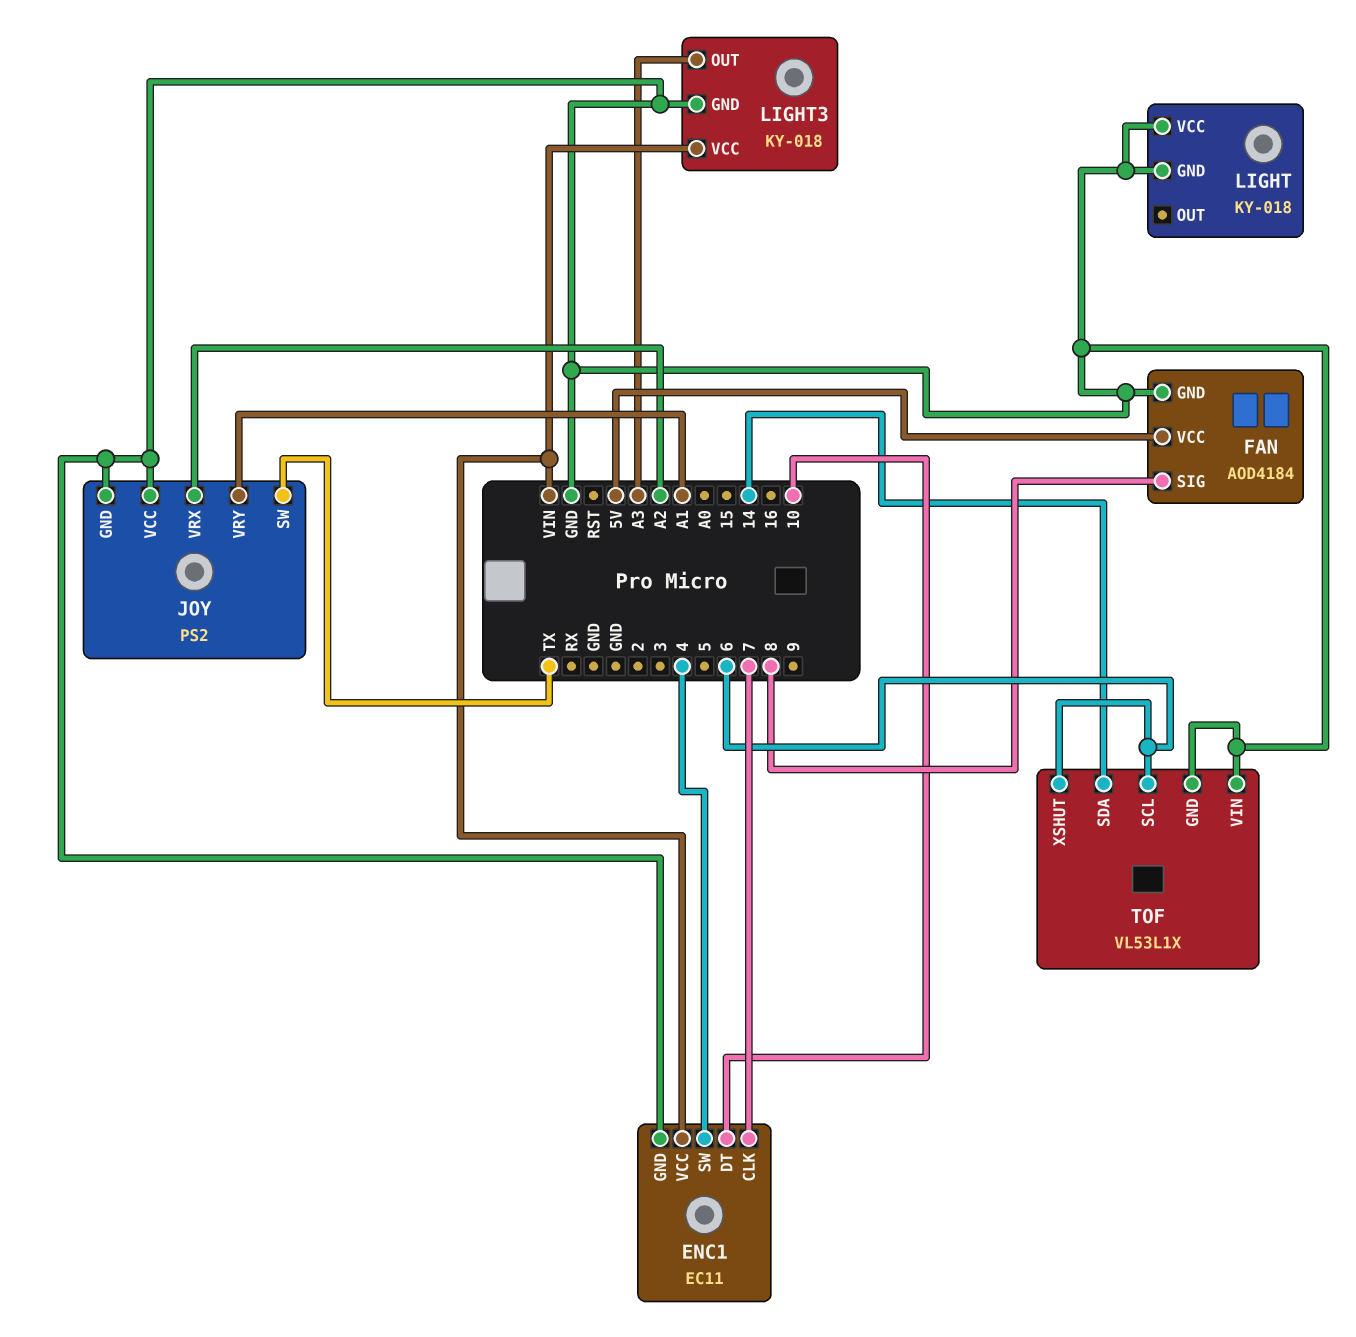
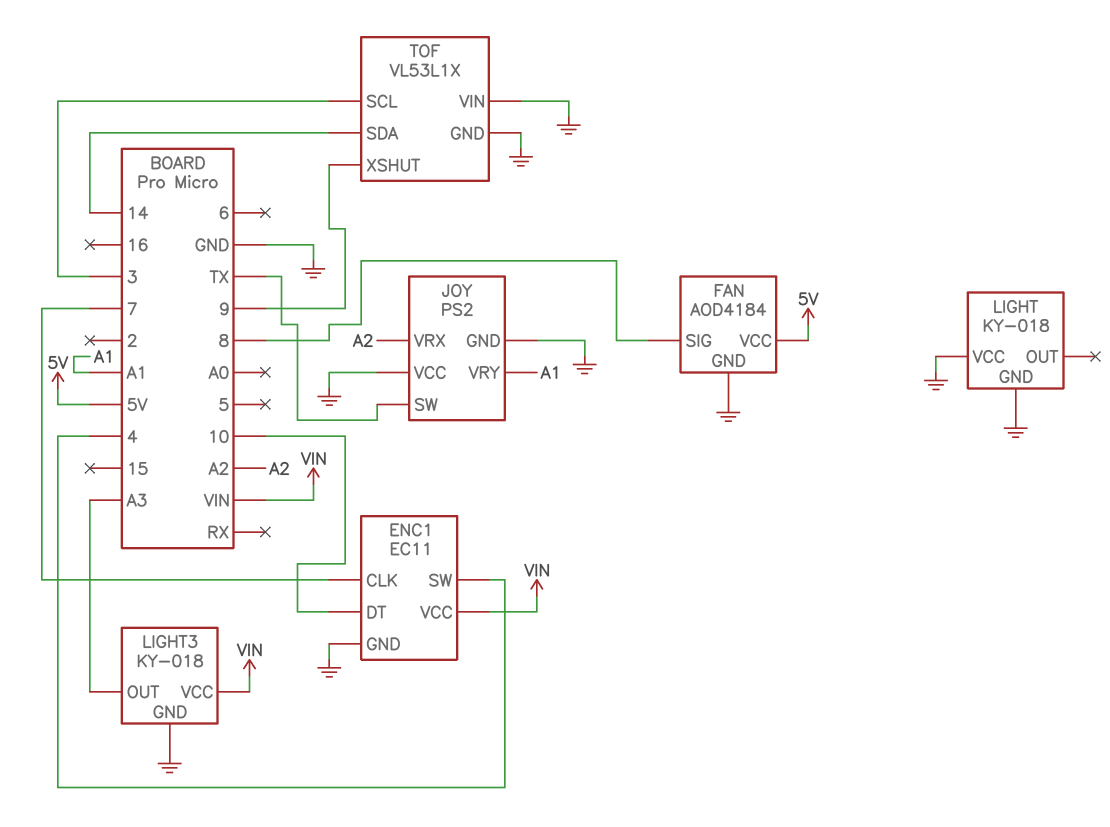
TOF pin SCL: 6 -> 3
TOF pin XSHUT: 6 -> 9

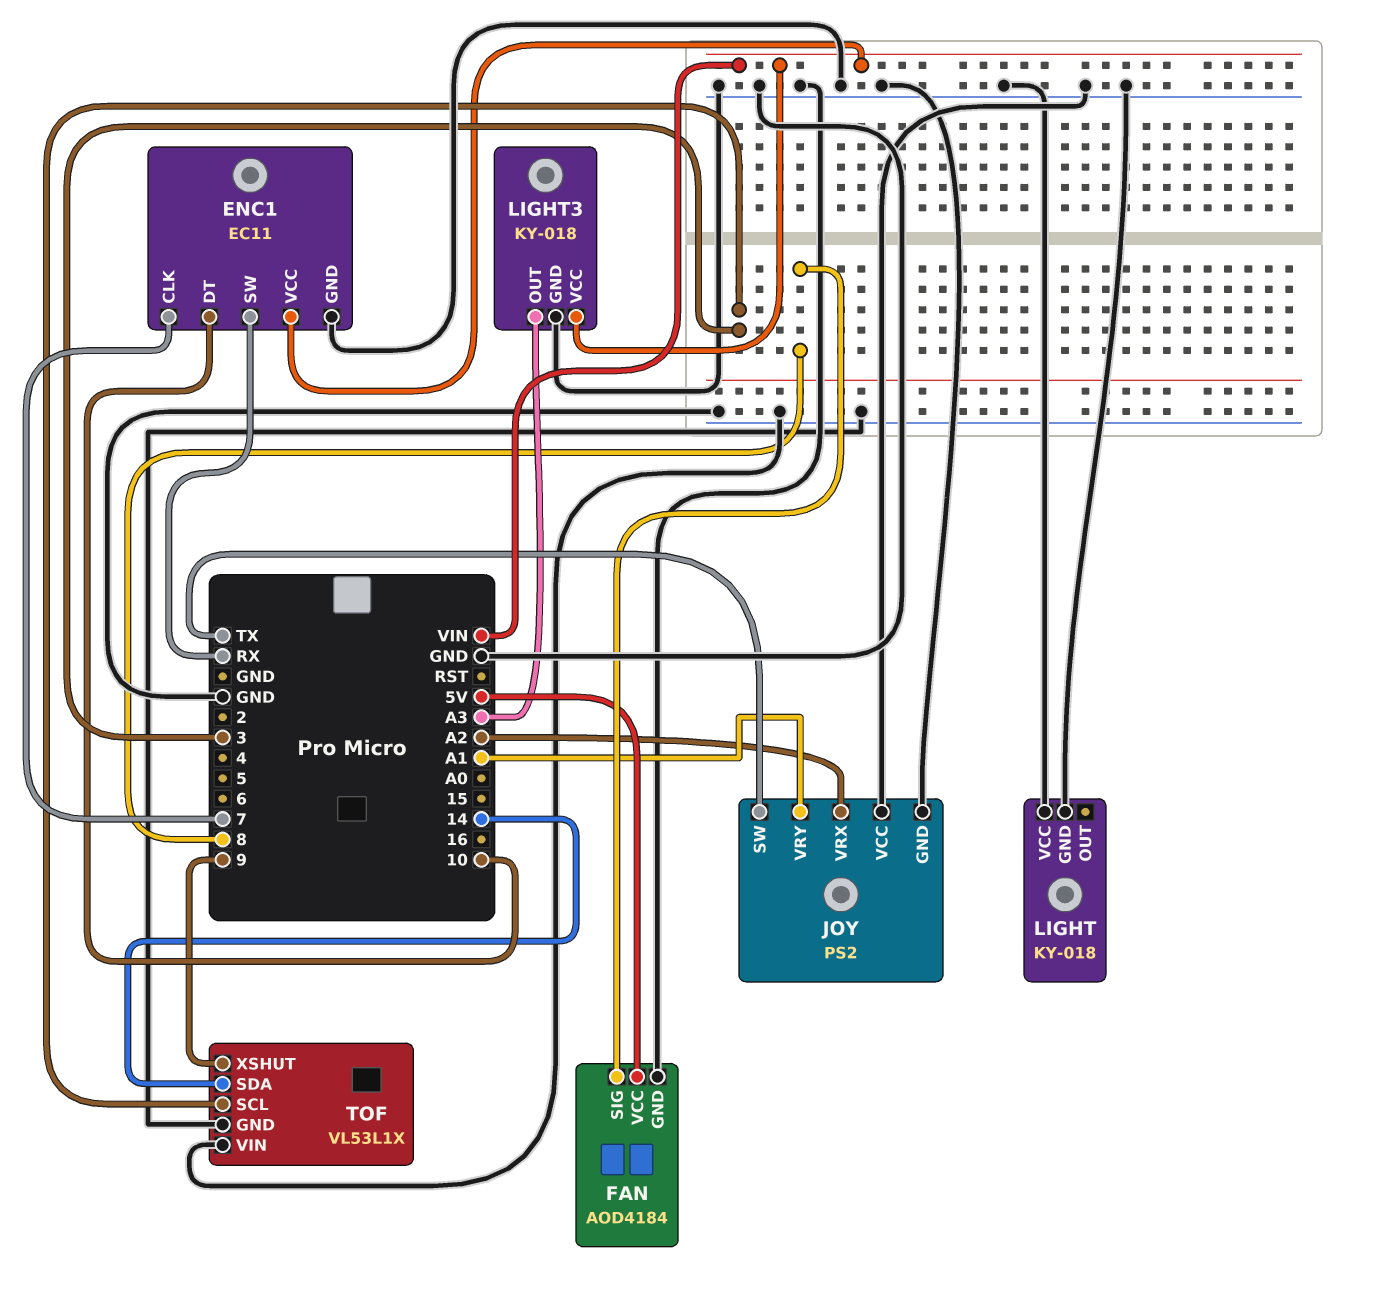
ENC1 pin SW: 4 -> RX

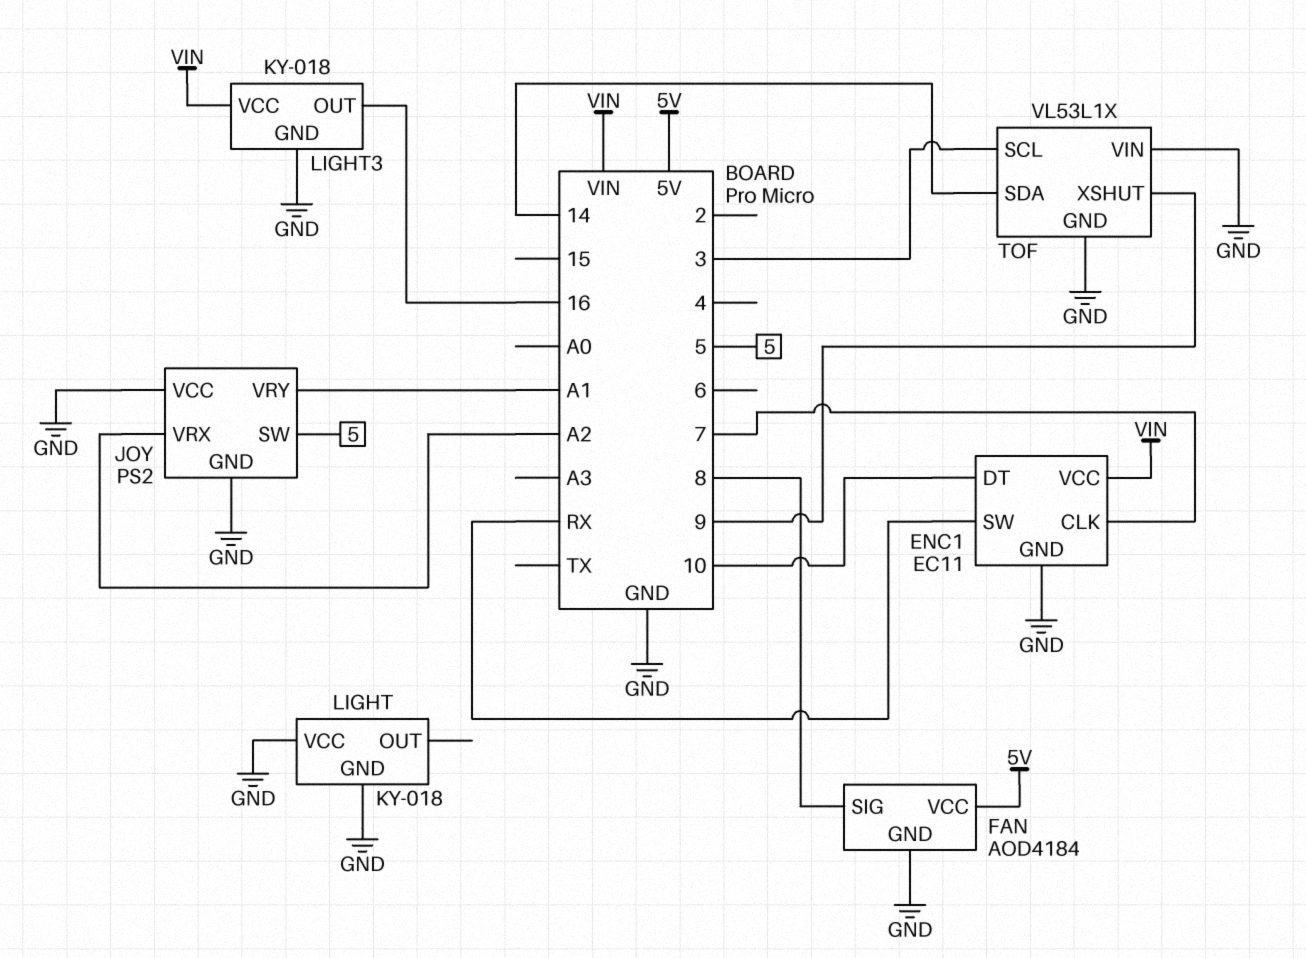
JOY pin SW: TX -> 5
LIGHT3 pin OUT: A3 -> 16

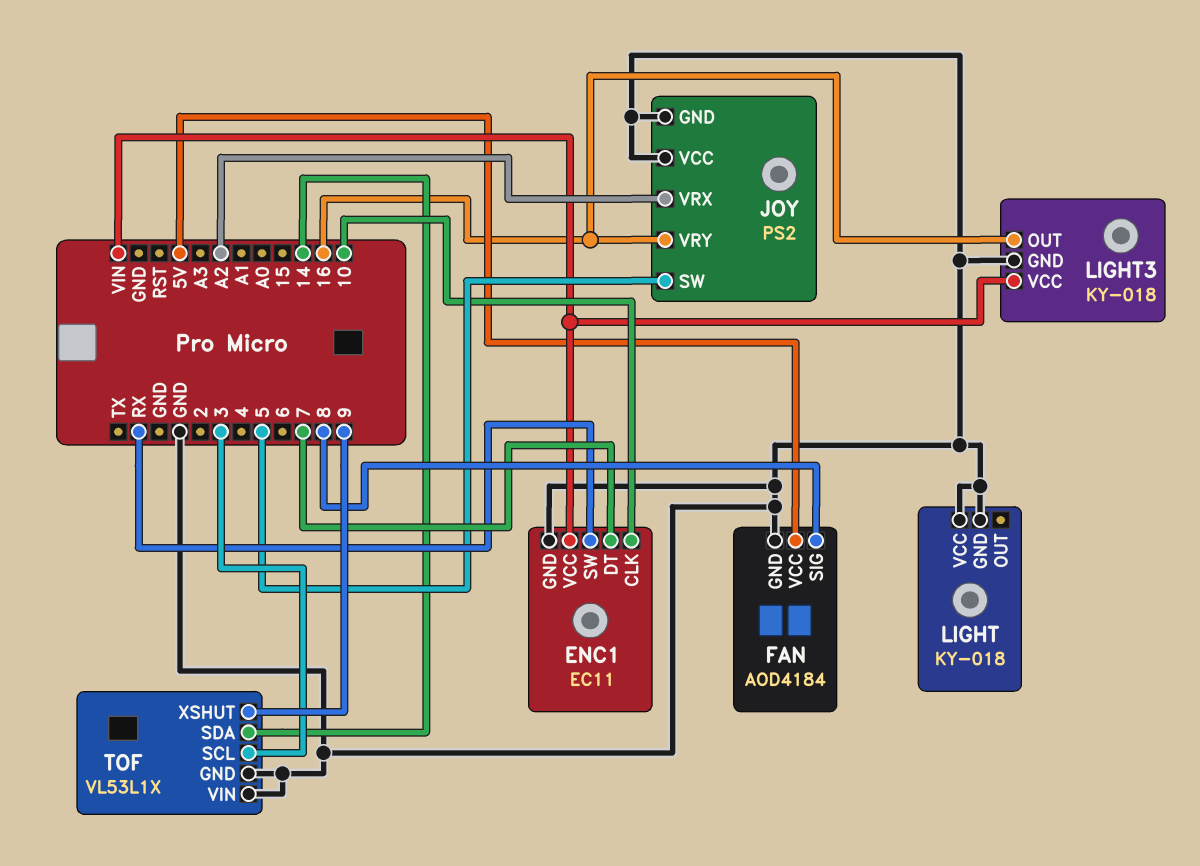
ENC1 pin CLK: 7 -> 10
ENC1 pin DT: 10 -> 7
JOY pin VRY: A1 -> 16

